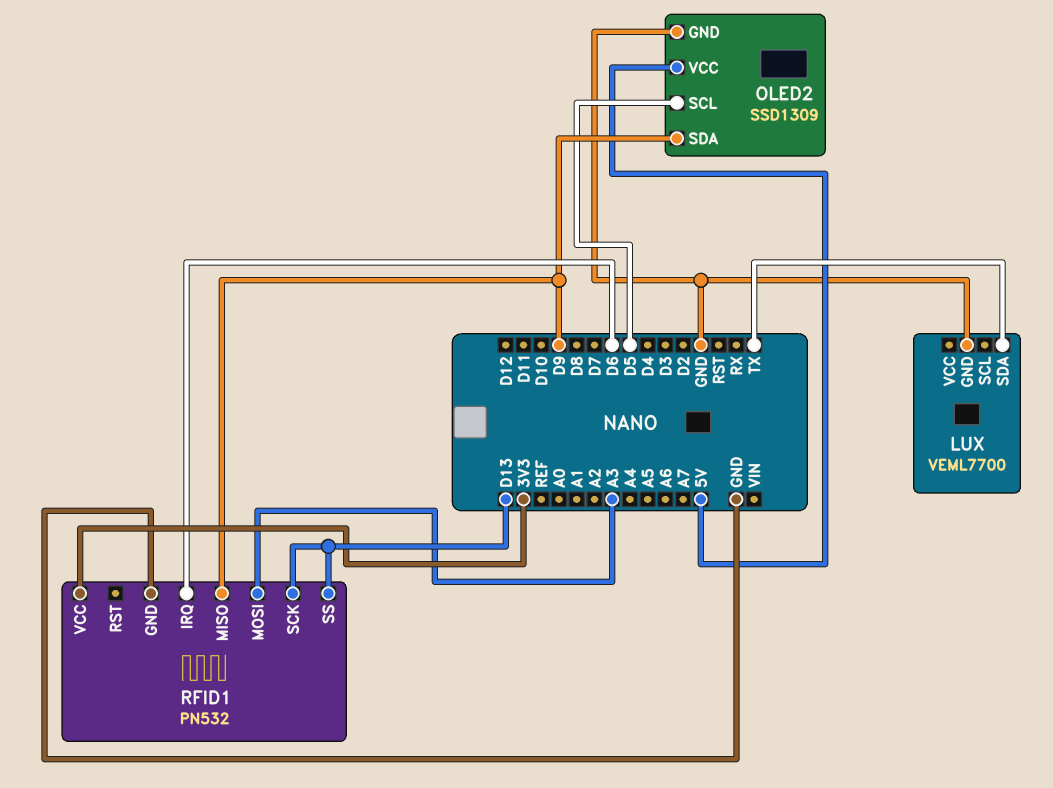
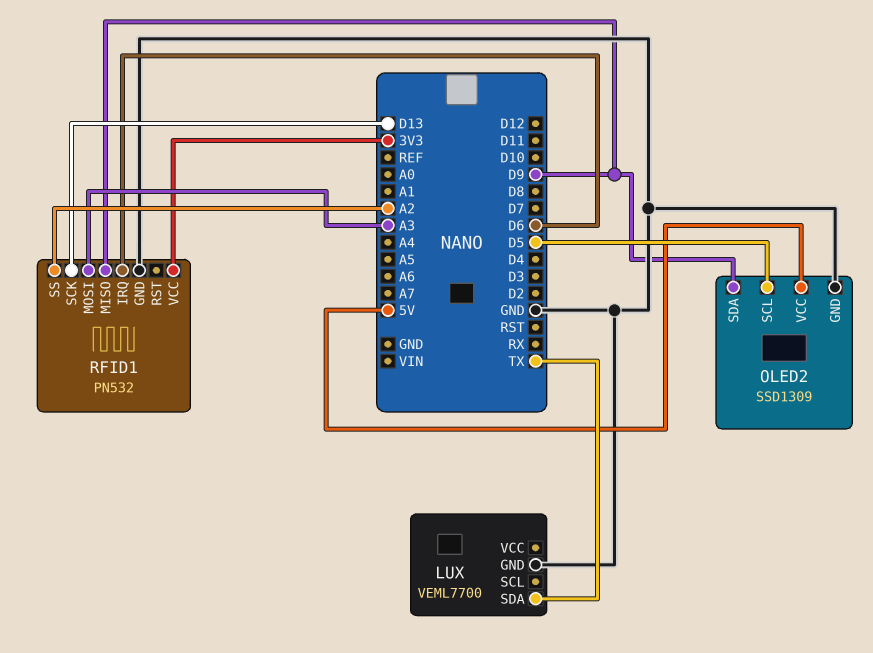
RFID1 pin SS: D13 -> A2

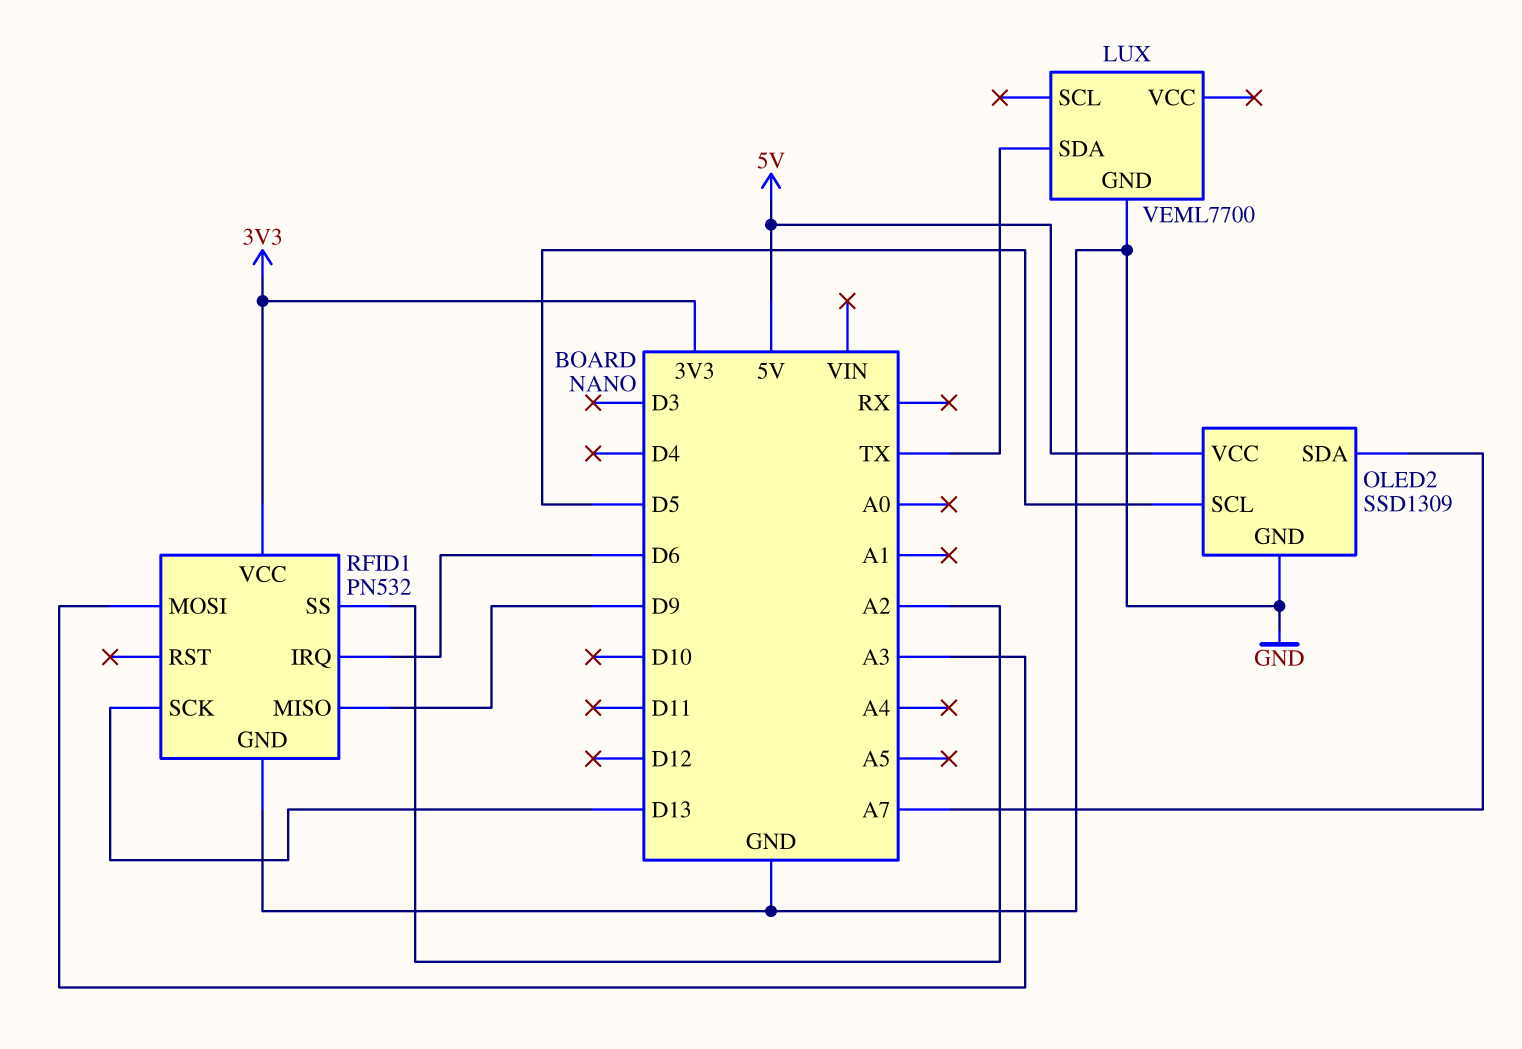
OLED2 pin SDA: D9 -> A7

